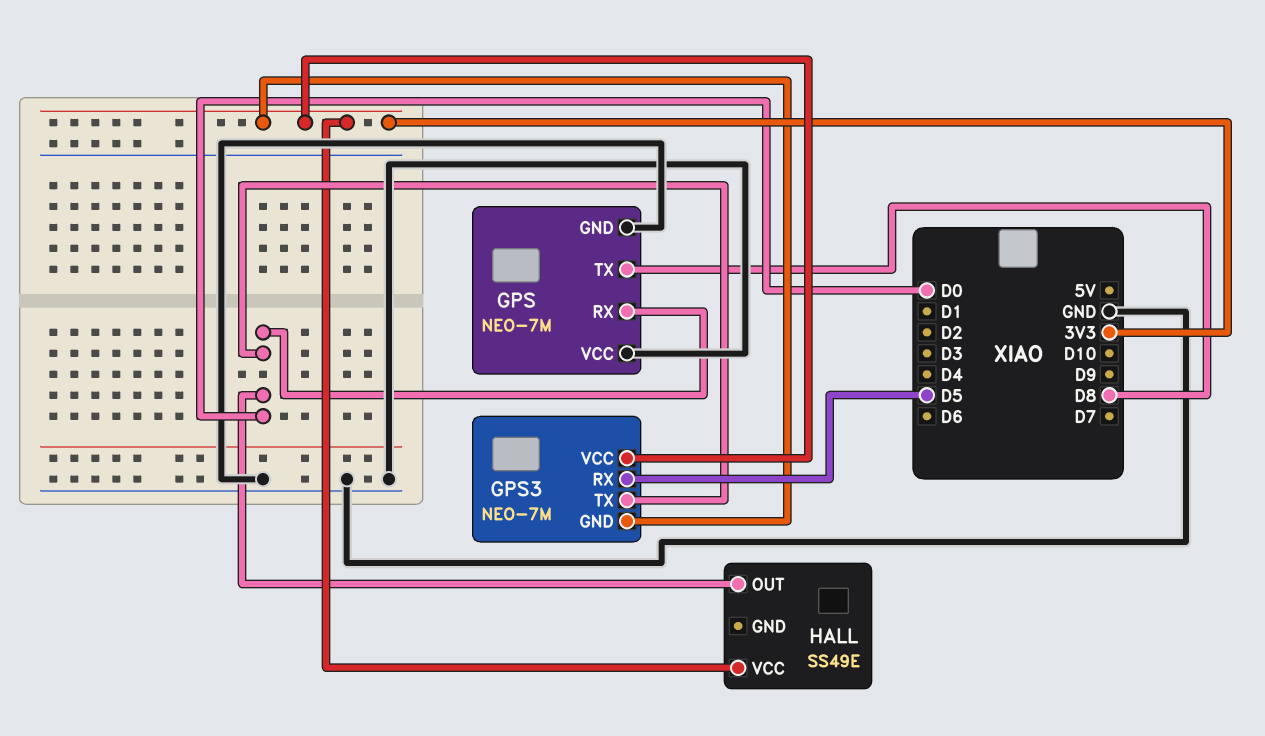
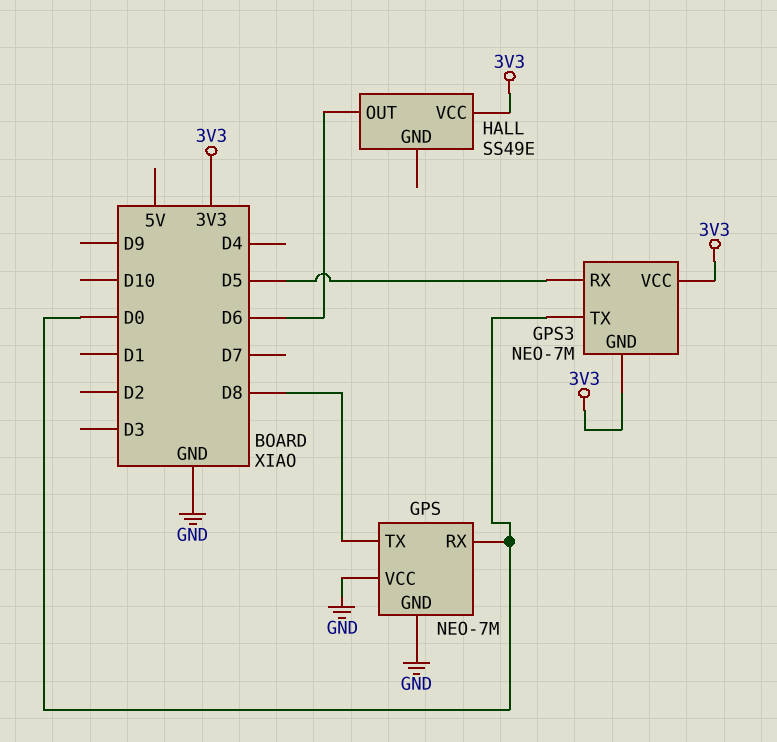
HALL pin OUT: D0 -> D6

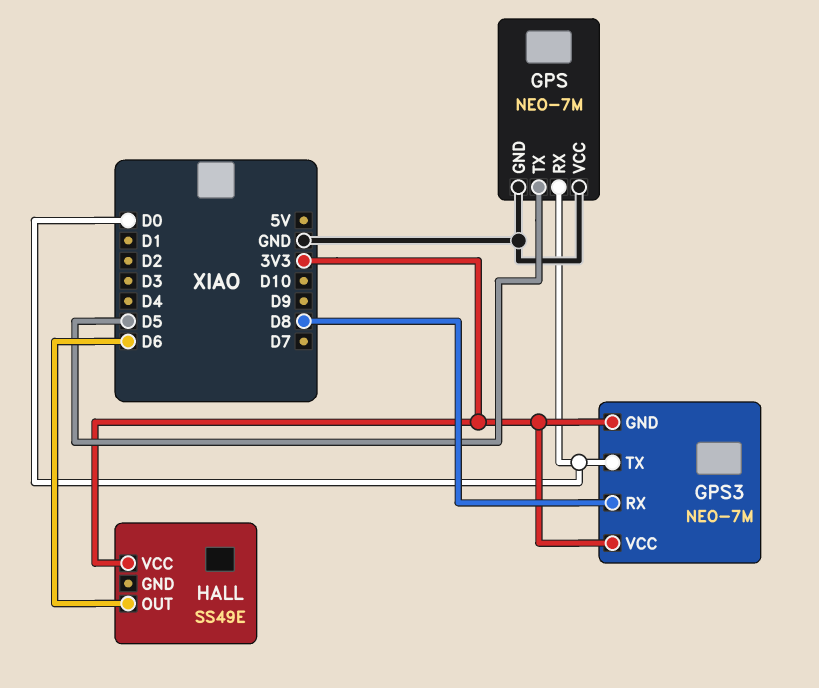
GPS pin TX: D8 -> D5
GPS3 pin RX: D5 -> D8

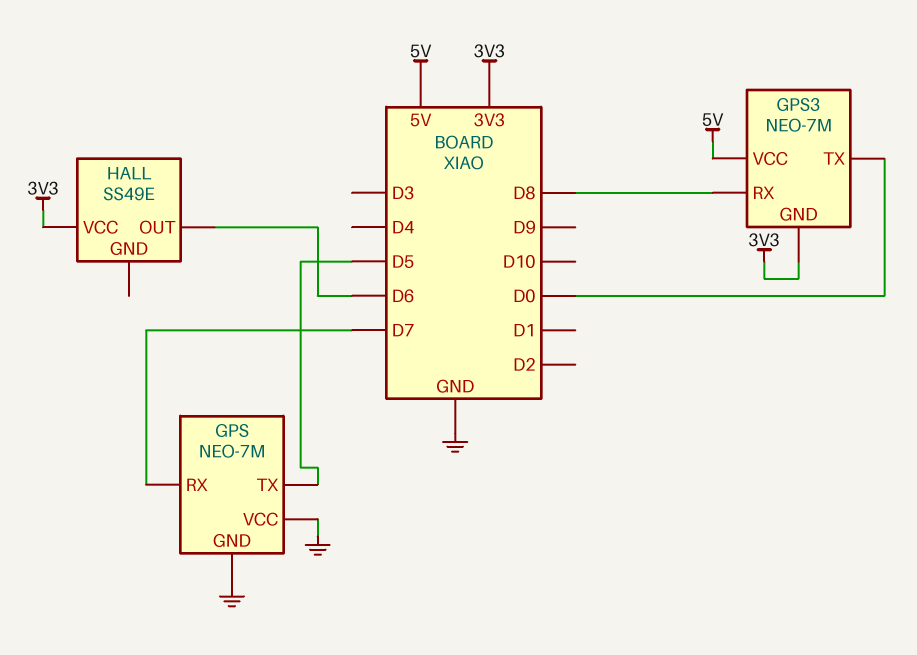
GPS pin RX: D0 -> D7
GPS3 pin VCC: 3V3 -> 5V

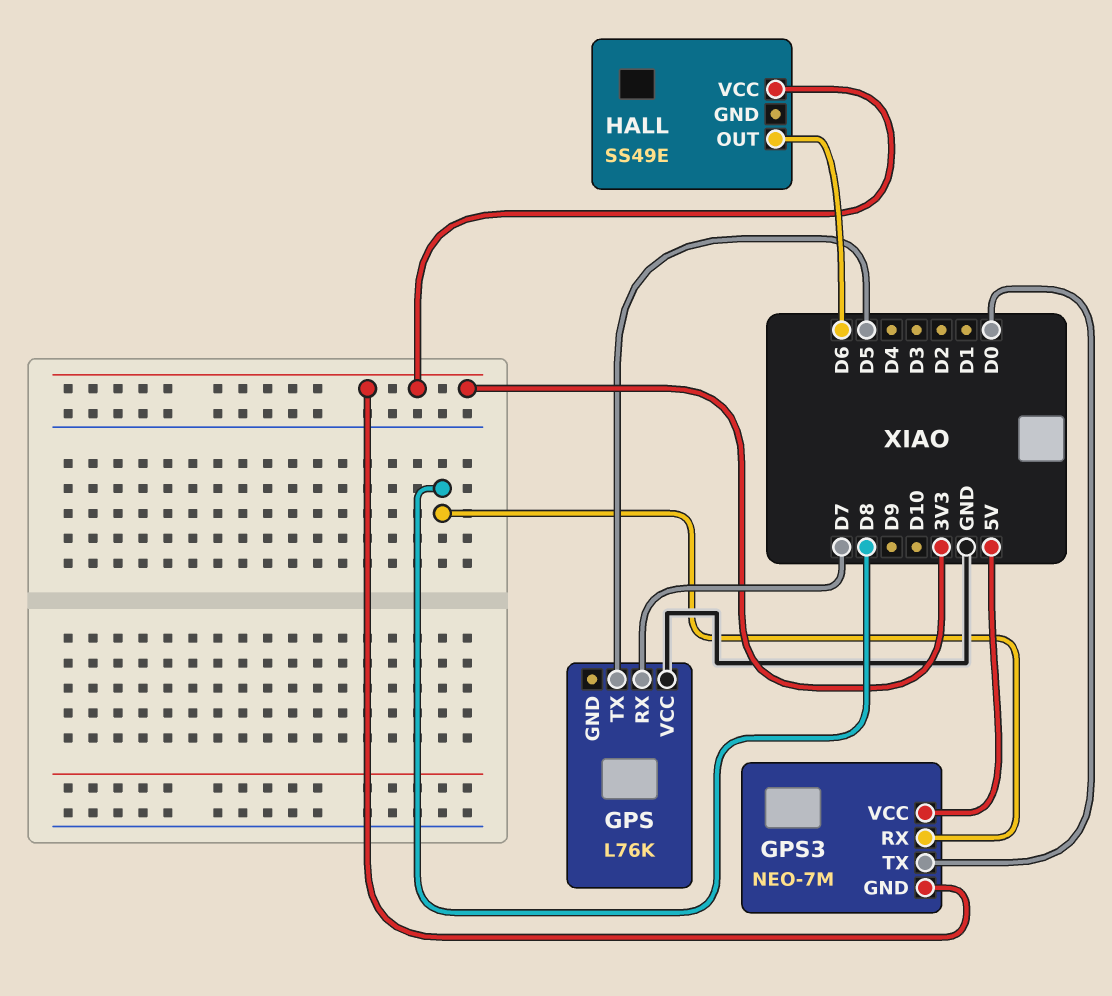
GPS: NEO-7M -> L76K
GPS pin GND: GND -> none

